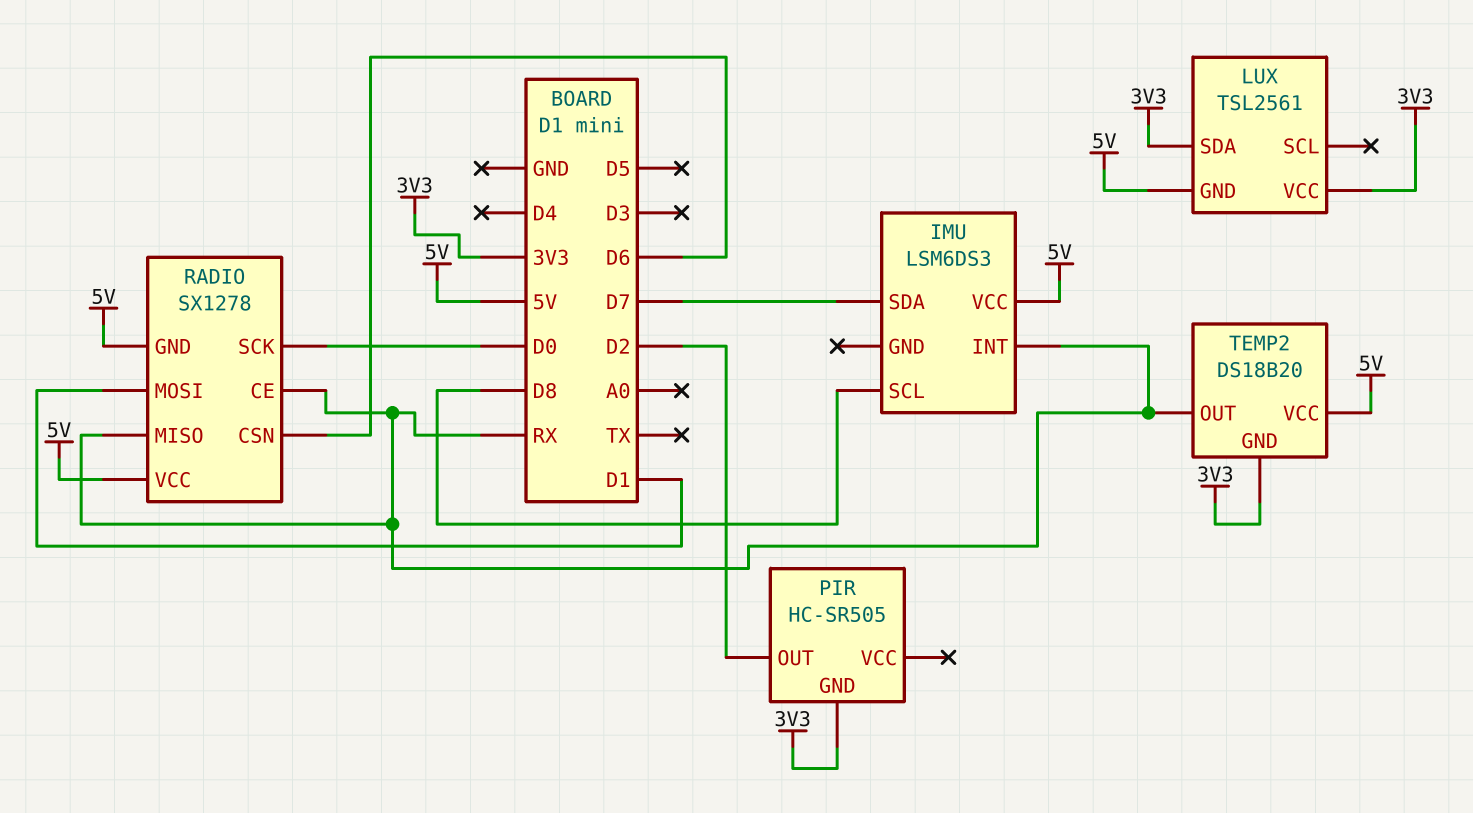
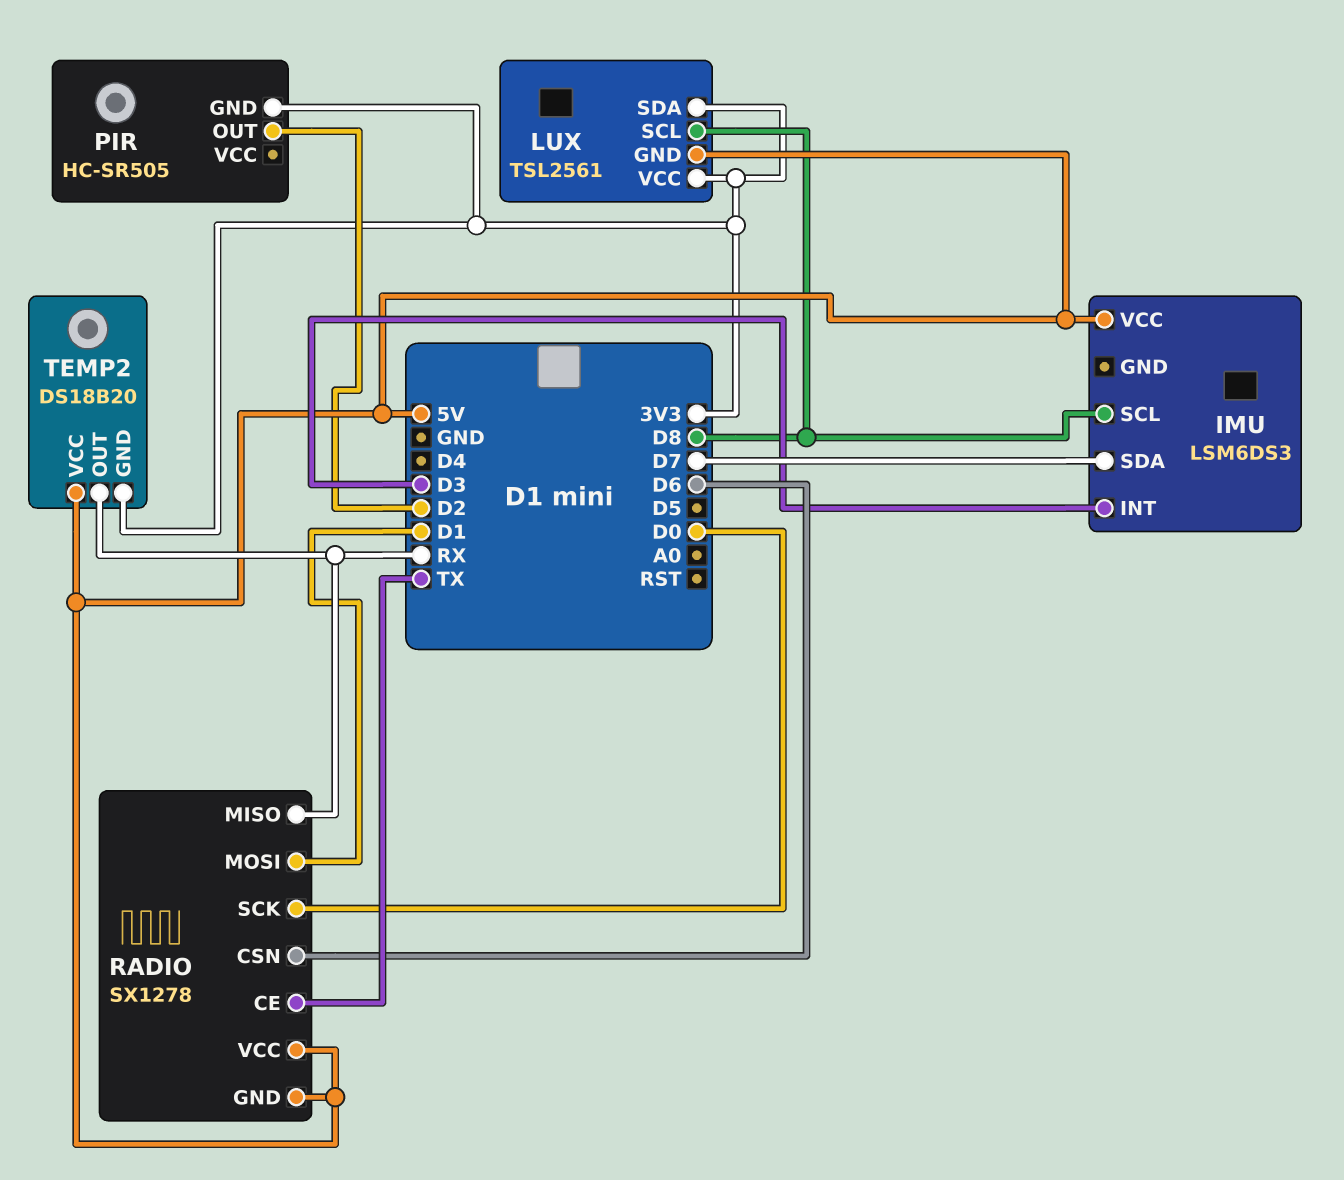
IMU pin INT: RX -> D3
LUX pin SCL: none -> D8
RADIO pin CE: RX -> TX

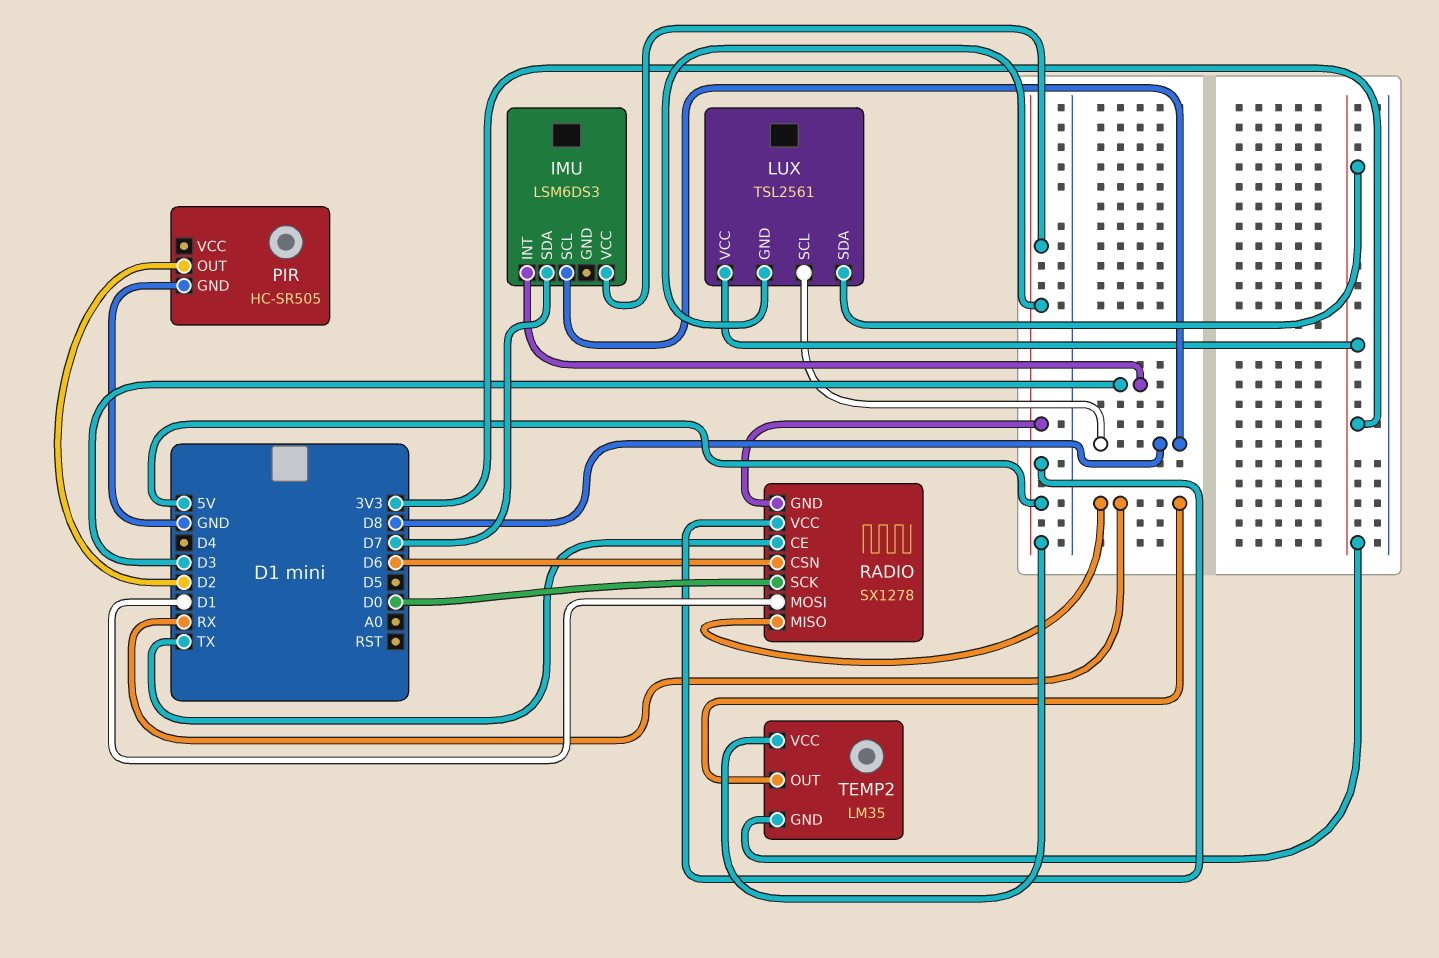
PIR pin GND: 3V3 -> GND
TEMP2: DS18B20 -> LM35

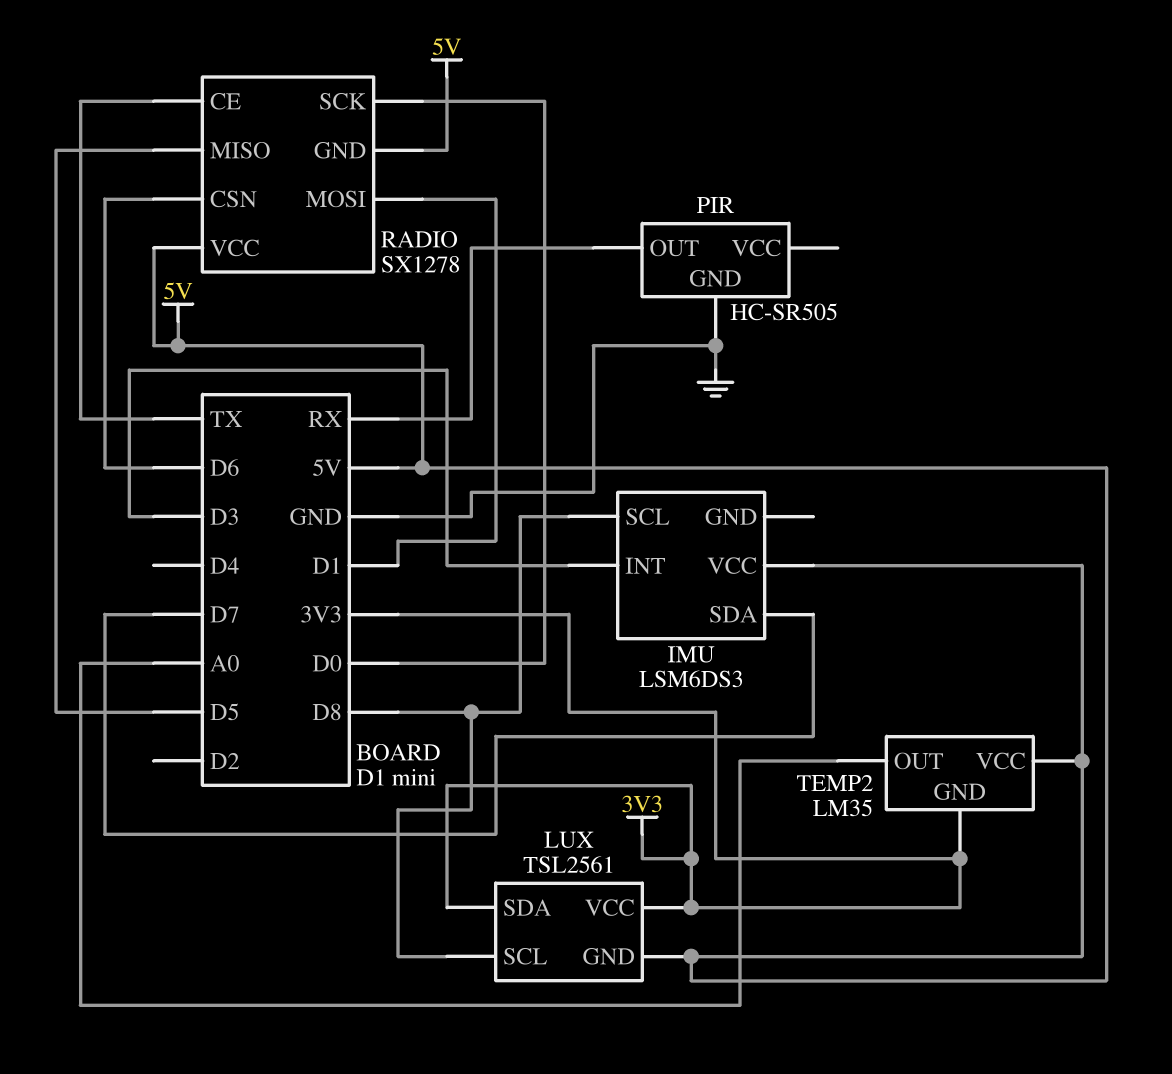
PIR pin OUT: D2 -> RX
RADIO pin MISO: RX -> D5
TEMP2 pin OUT: RX -> A0

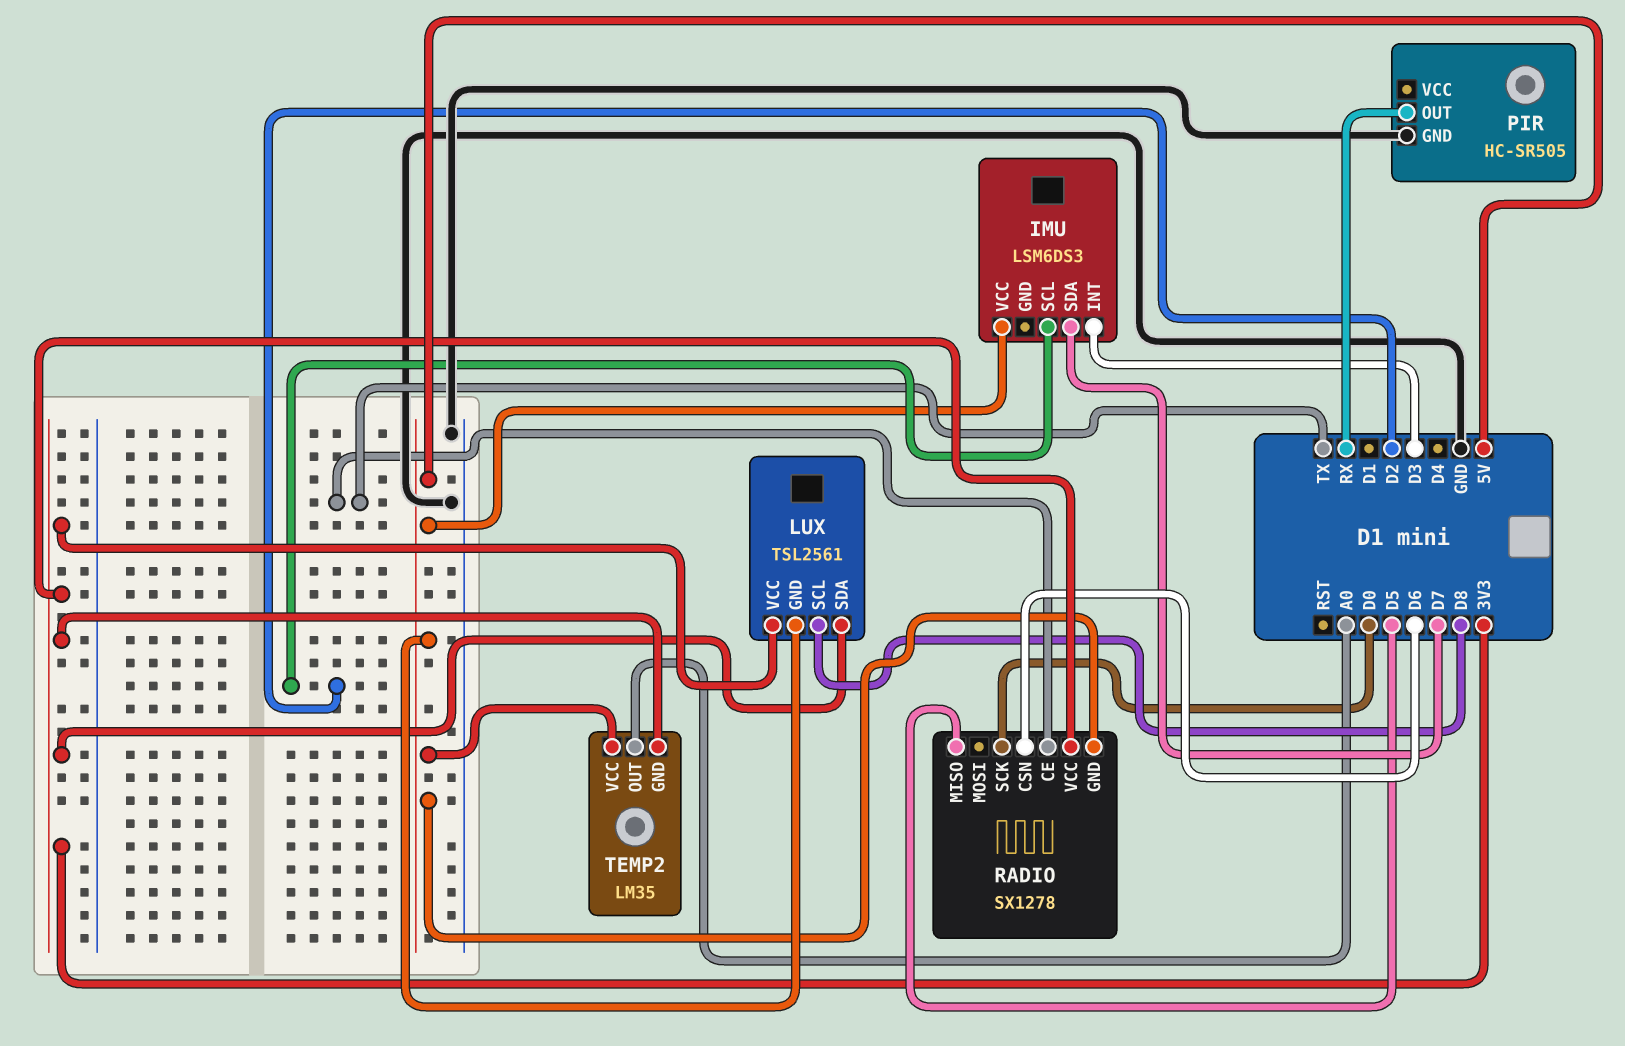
IMU pin SCL: D8 -> D2
RADIO pin MOSI: D1 -> none
RADIO pin VCC: 5V -> 3V3

